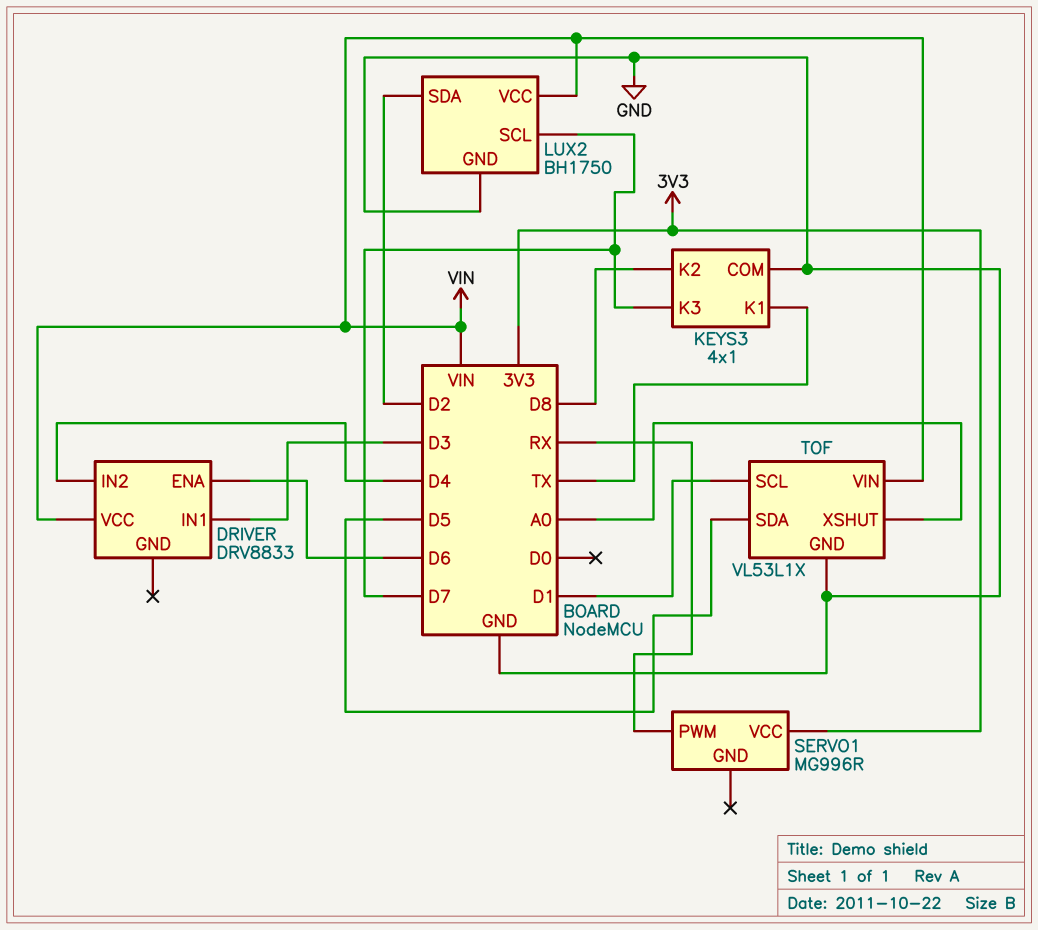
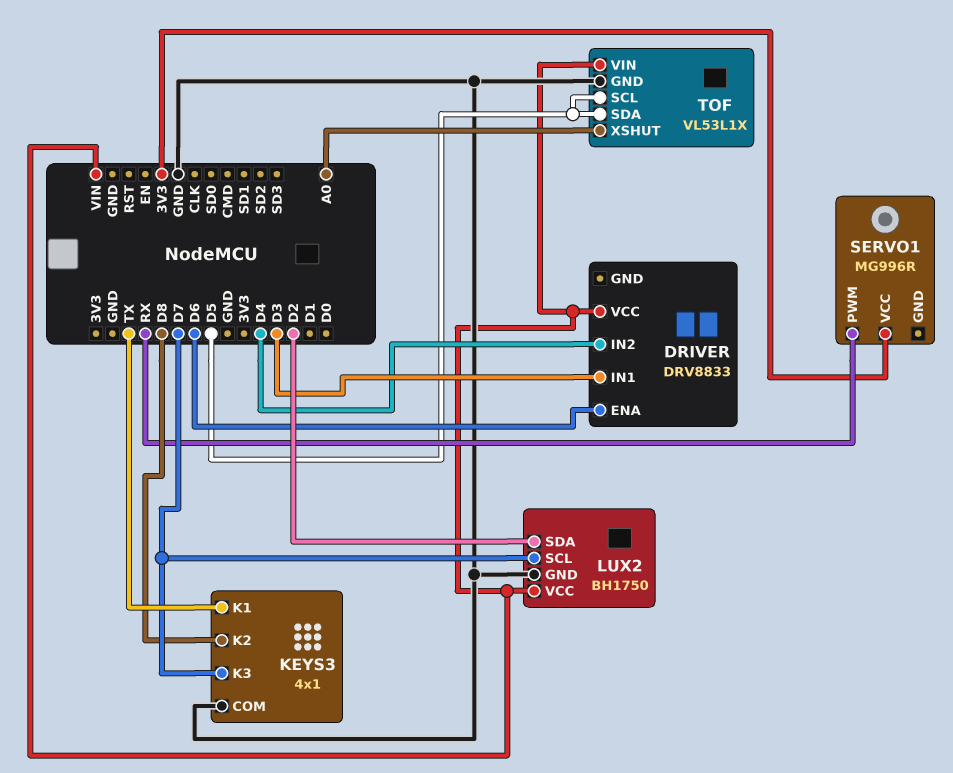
TOF pin SCL: D1 -> D5

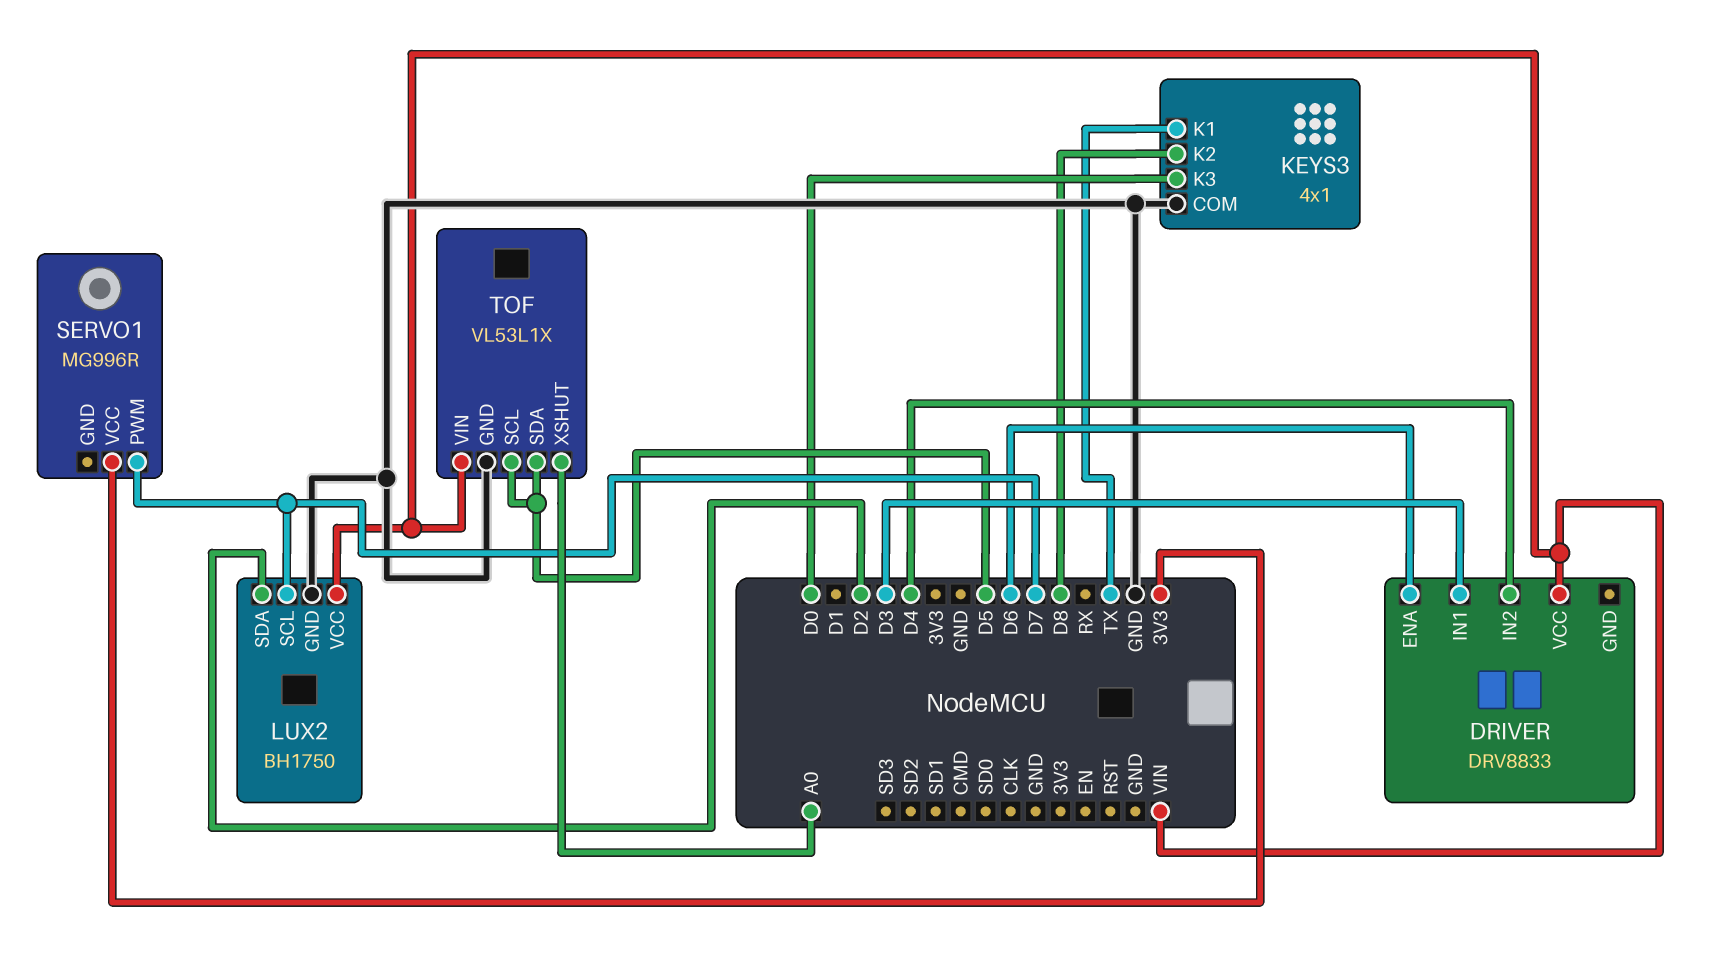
KEYS3 pin K3: D7 -> D0
SERVO1 pin PWM: RX -> D7

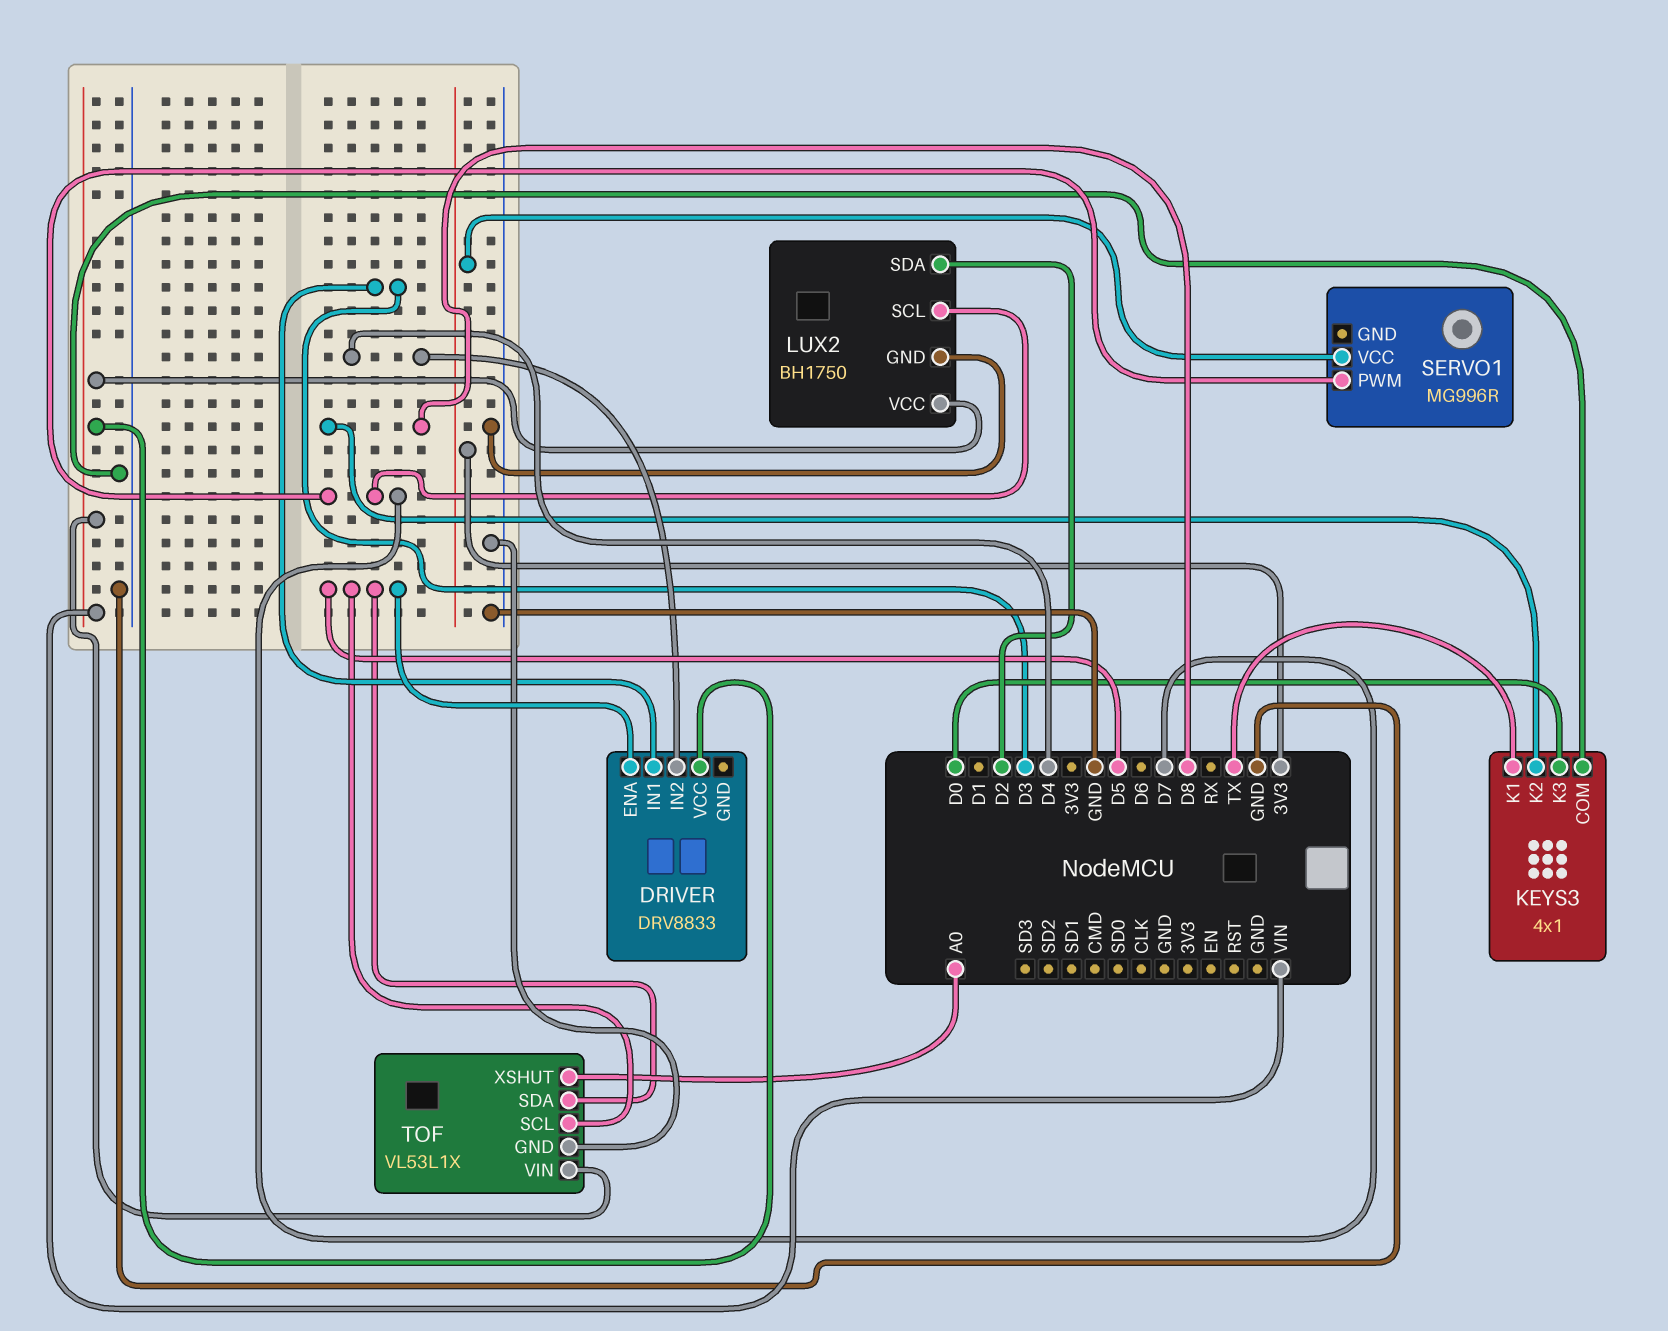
DRIVER pin ENA: D6 -> D5

